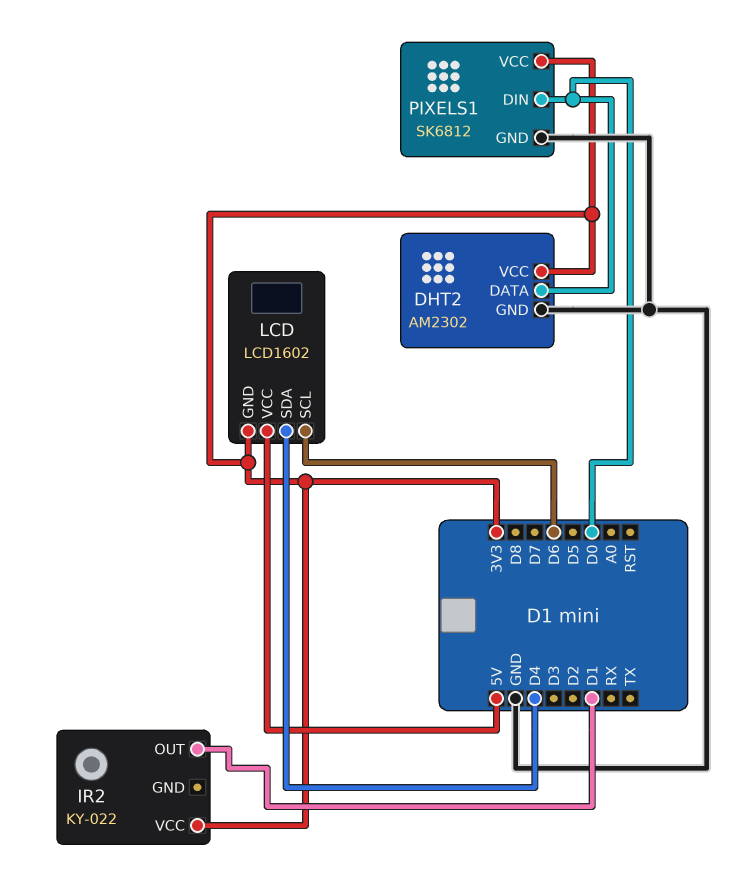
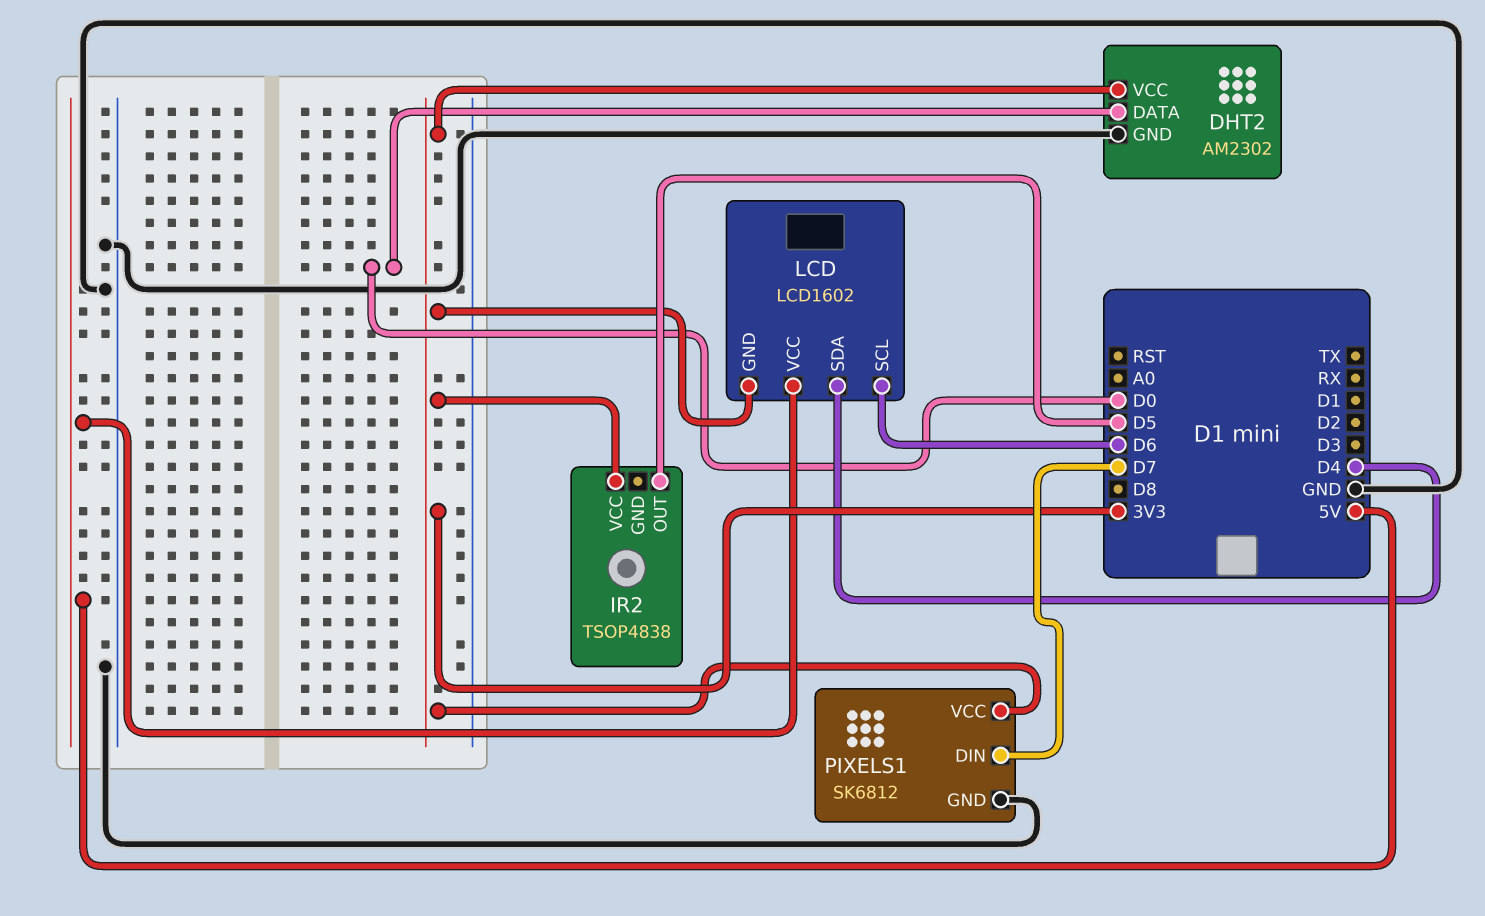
IR2: KY-022 -> TSOP4838
IR2 pin OUT: D1 -> D5
PIXELS1 pin DIN: D0 -> D7

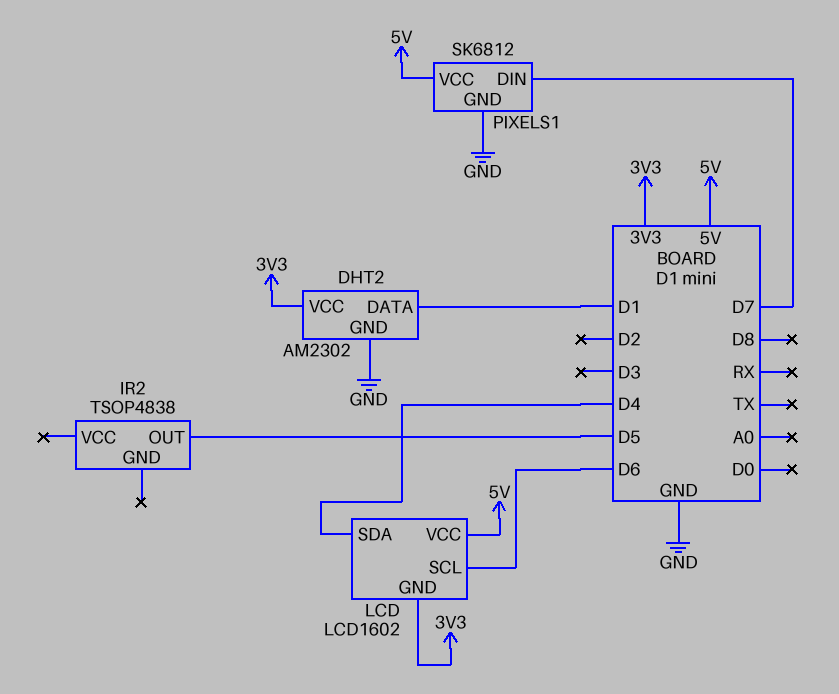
DHT2 pin DATA: D0 -> D1
IR2 pin VCC: 3V3 -> none
PIXELS1 pin VCC: 3V3 -> 5V

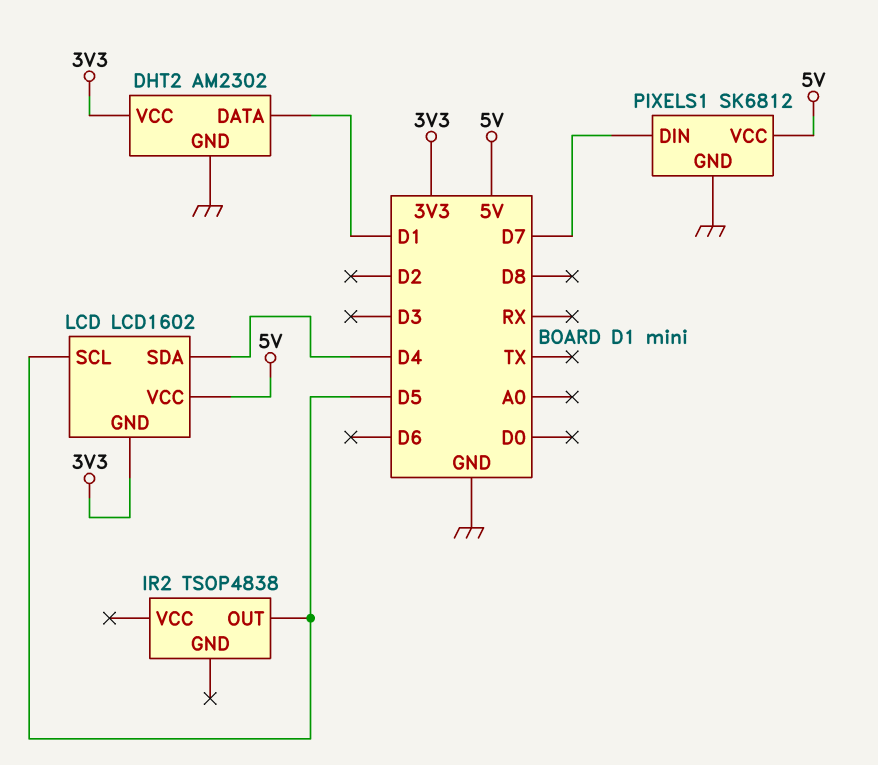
LCD pin SCL: D6 -> D5

